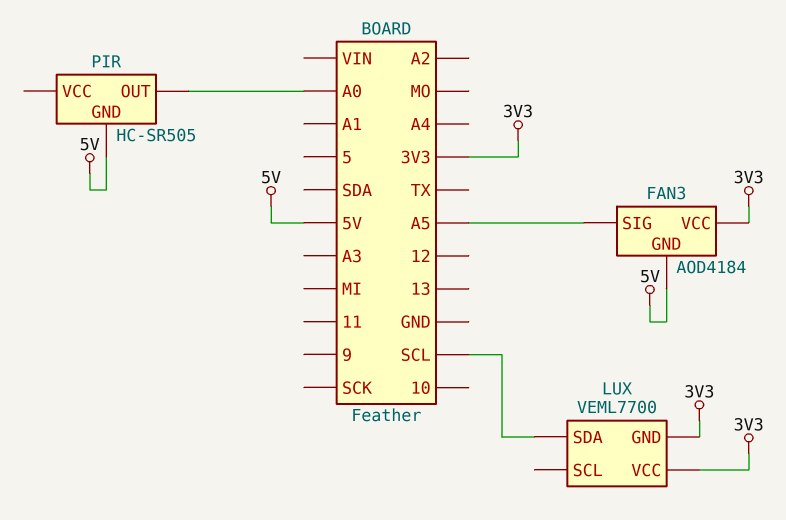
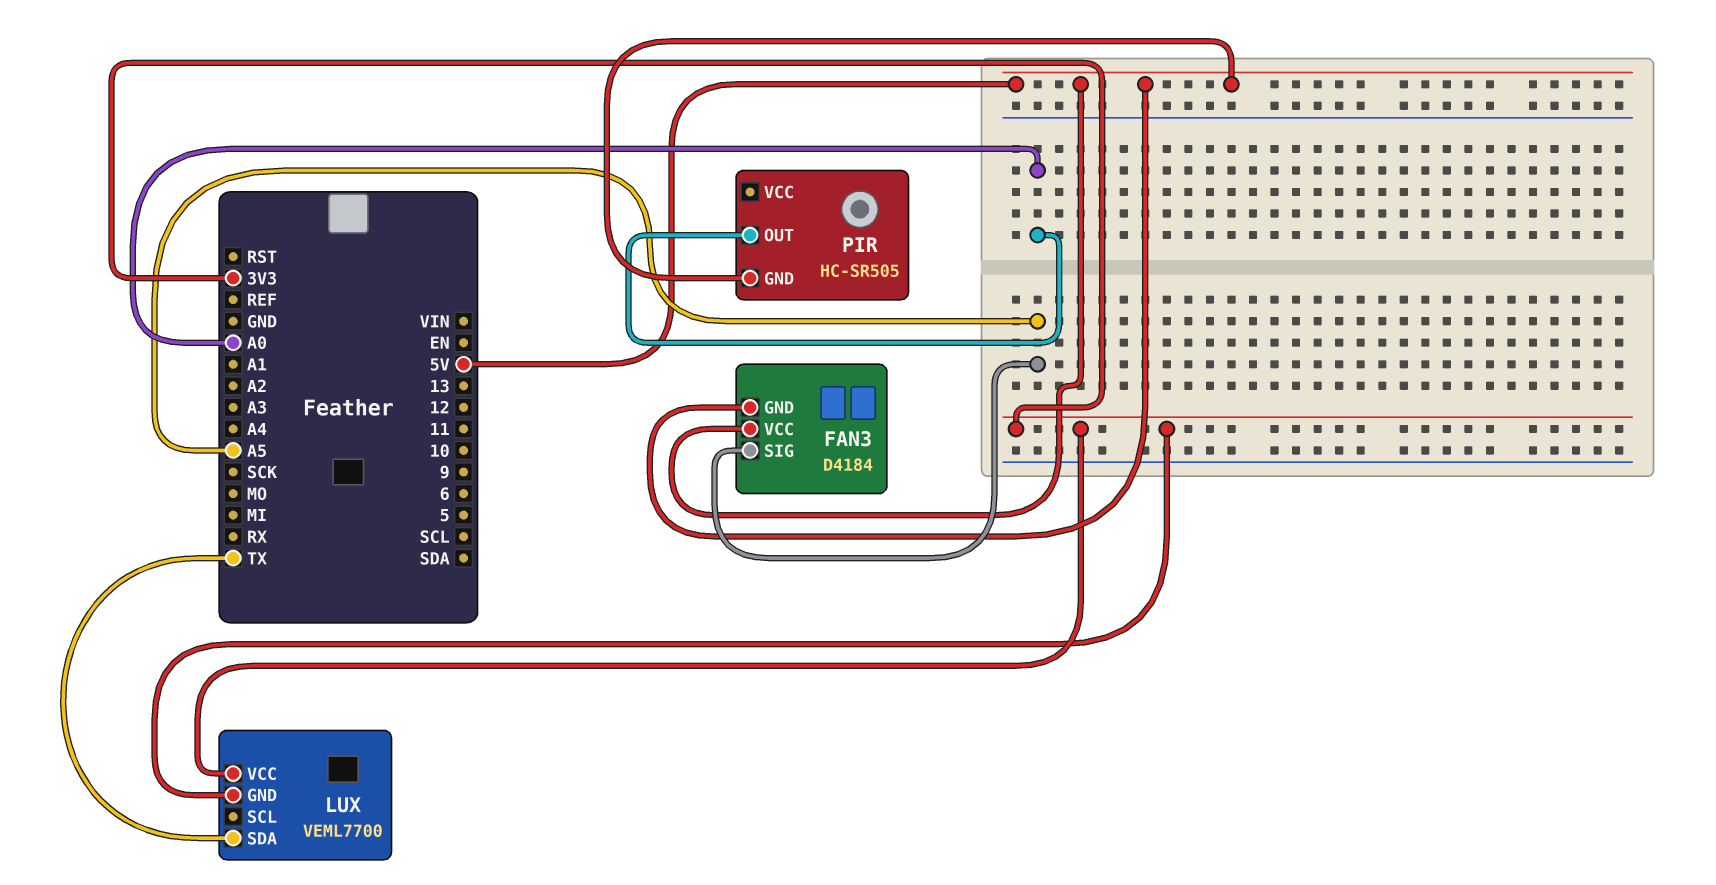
FAN3: AOD4184 -> D4184
FAN3 pin VCC: 3V3 -> 5V
LUX pin SDA: SCL -> TX

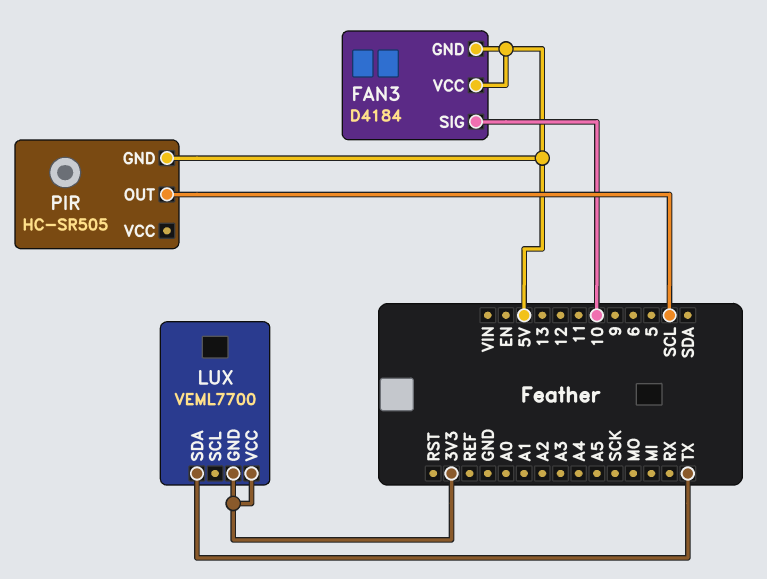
FAN3 pin SIG: A5 -> 10
PIR pin OUT: A0 -> SCL

